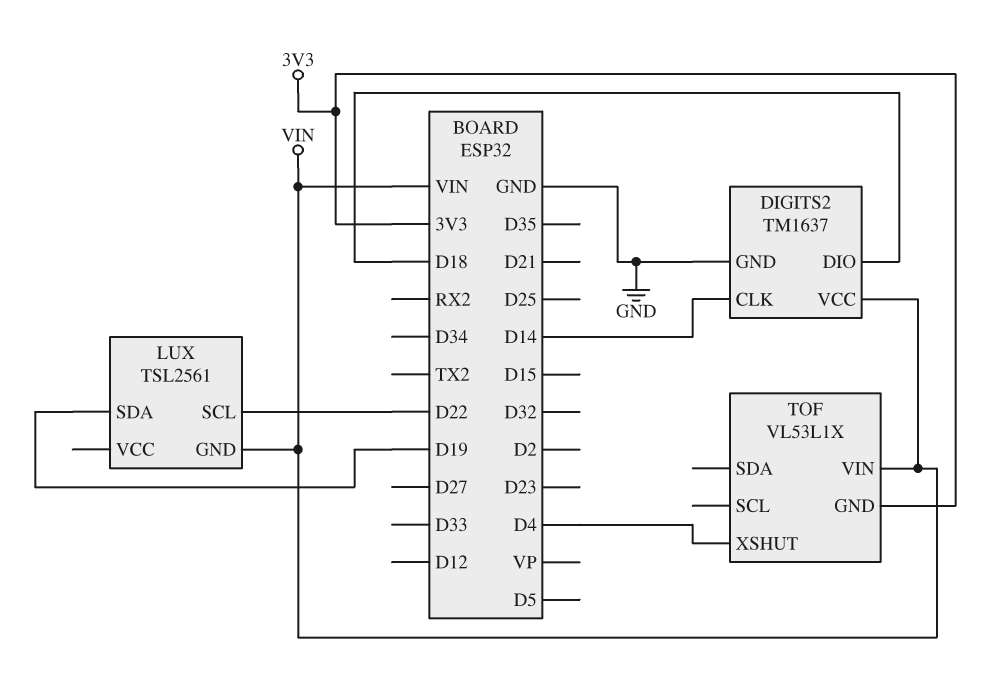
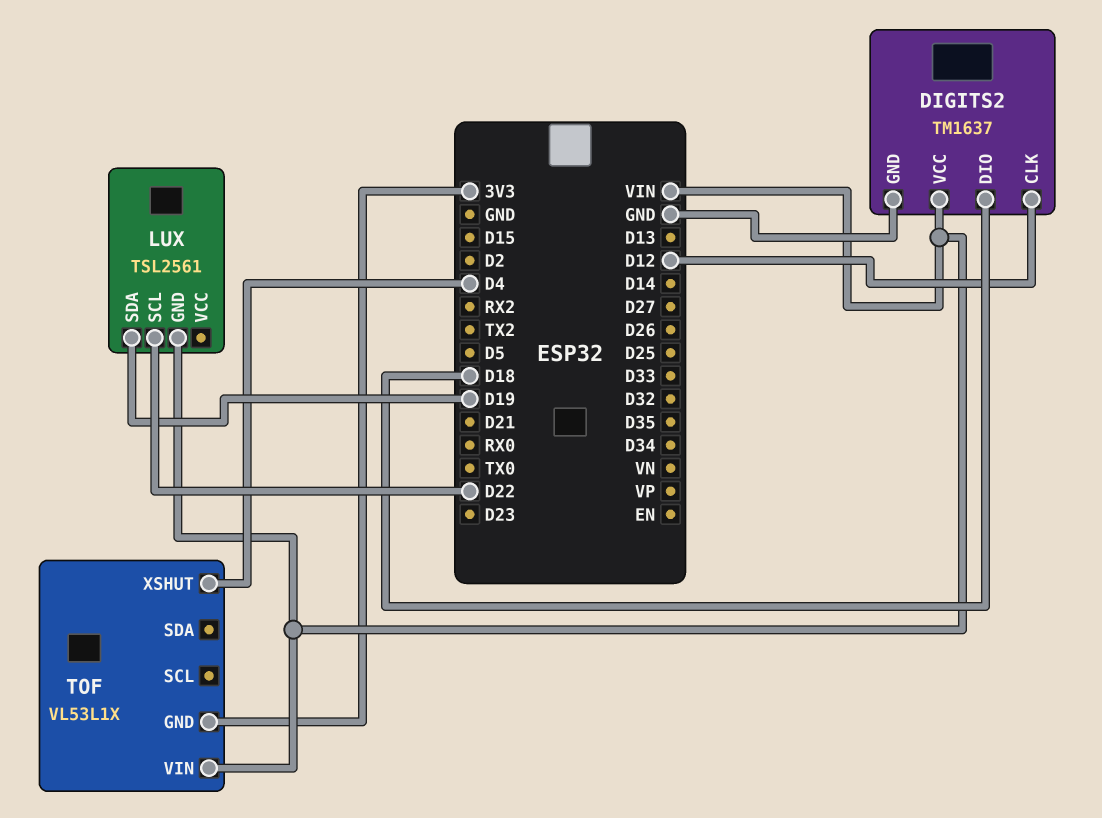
DIGITS2 pin CLK: D14 -> D12

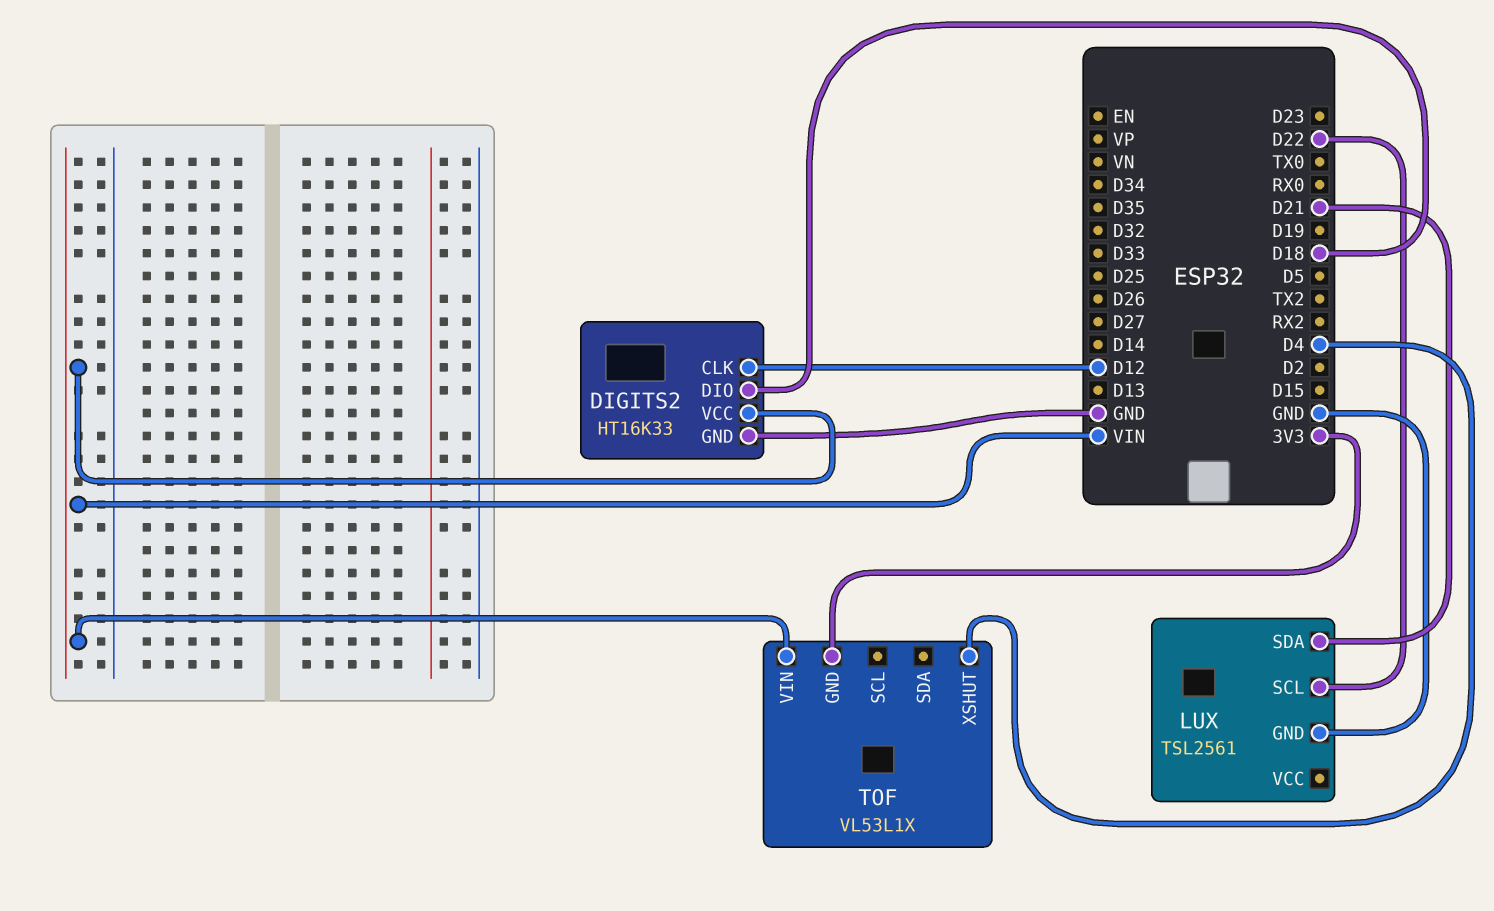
DIGITS2: TM1637 -> HT16K33
LUX pin GND: VIN -> GND
LUX pin SDA: D19 -> D21

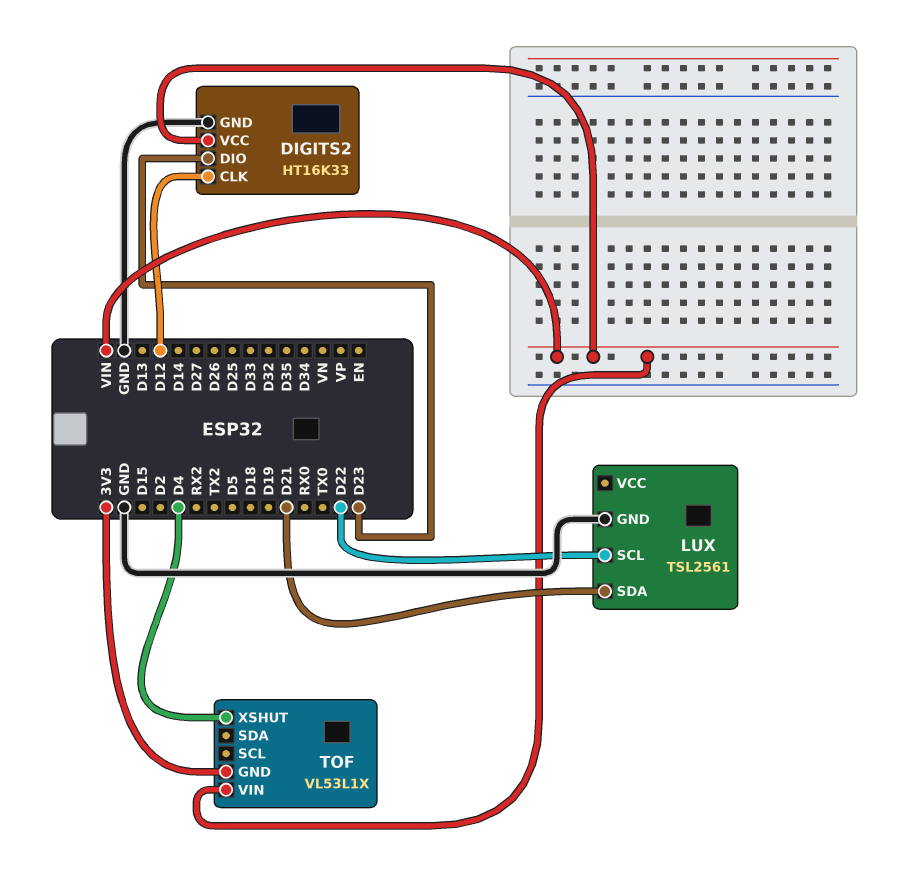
DIGITS2 pin DIO: D18 -> D23

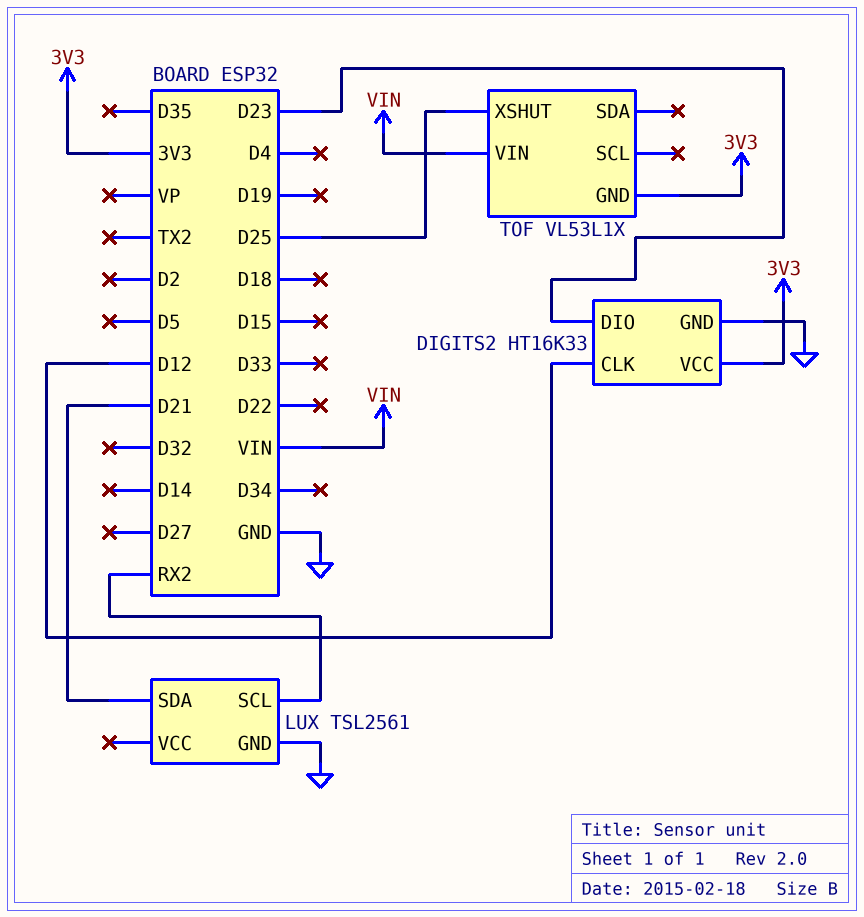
DIGITS2 pin VCC: VIN -> 3V3
LUX pin SCL: D22 -> RX2
TOF pin XSHUT: D4 -> D25

